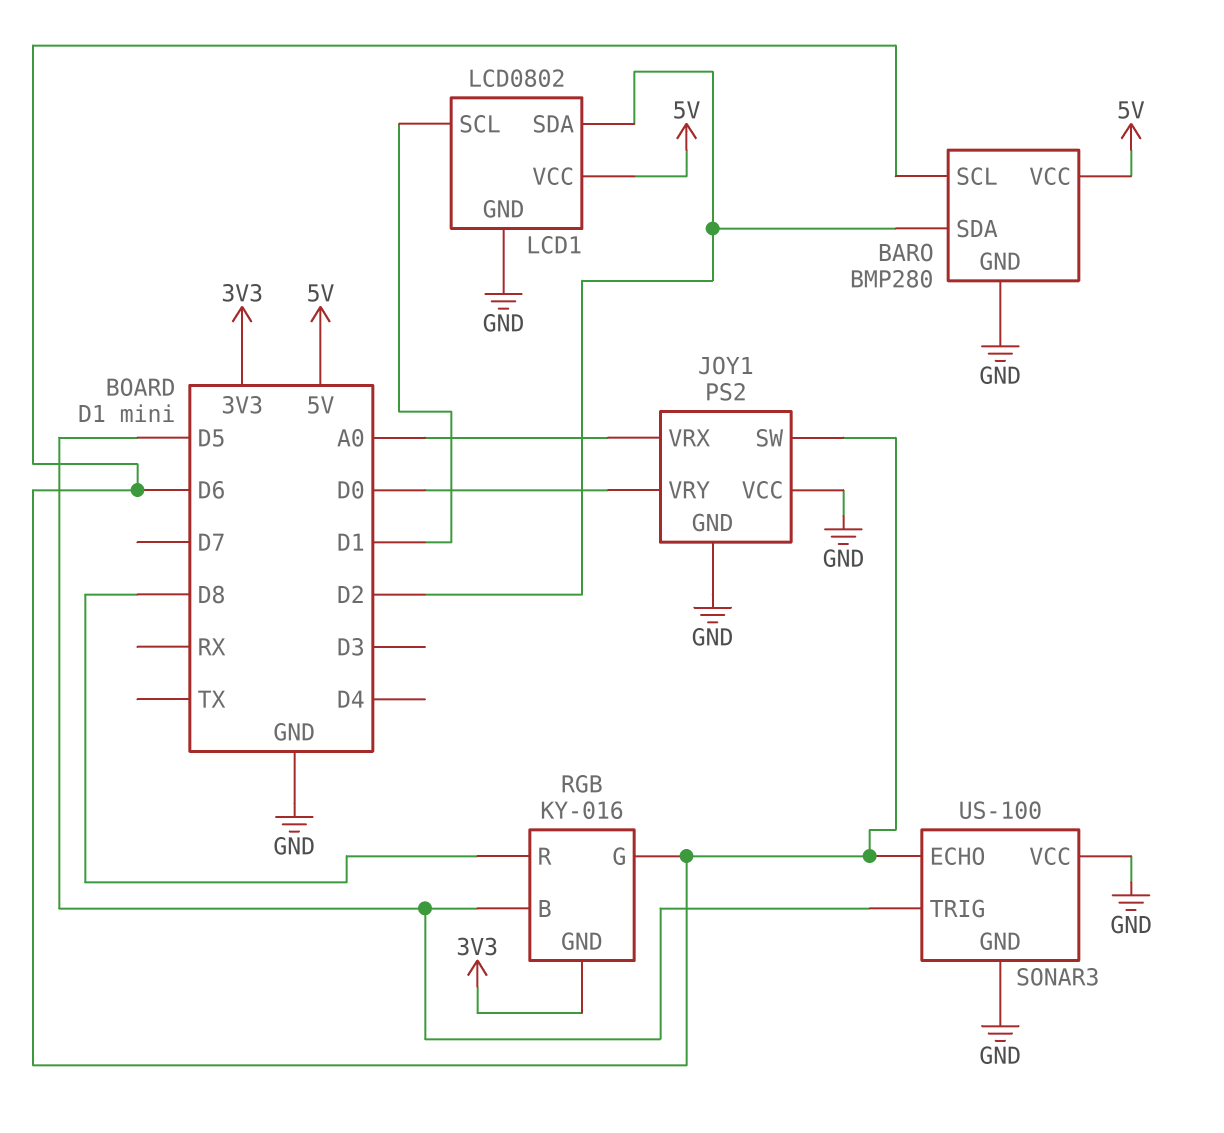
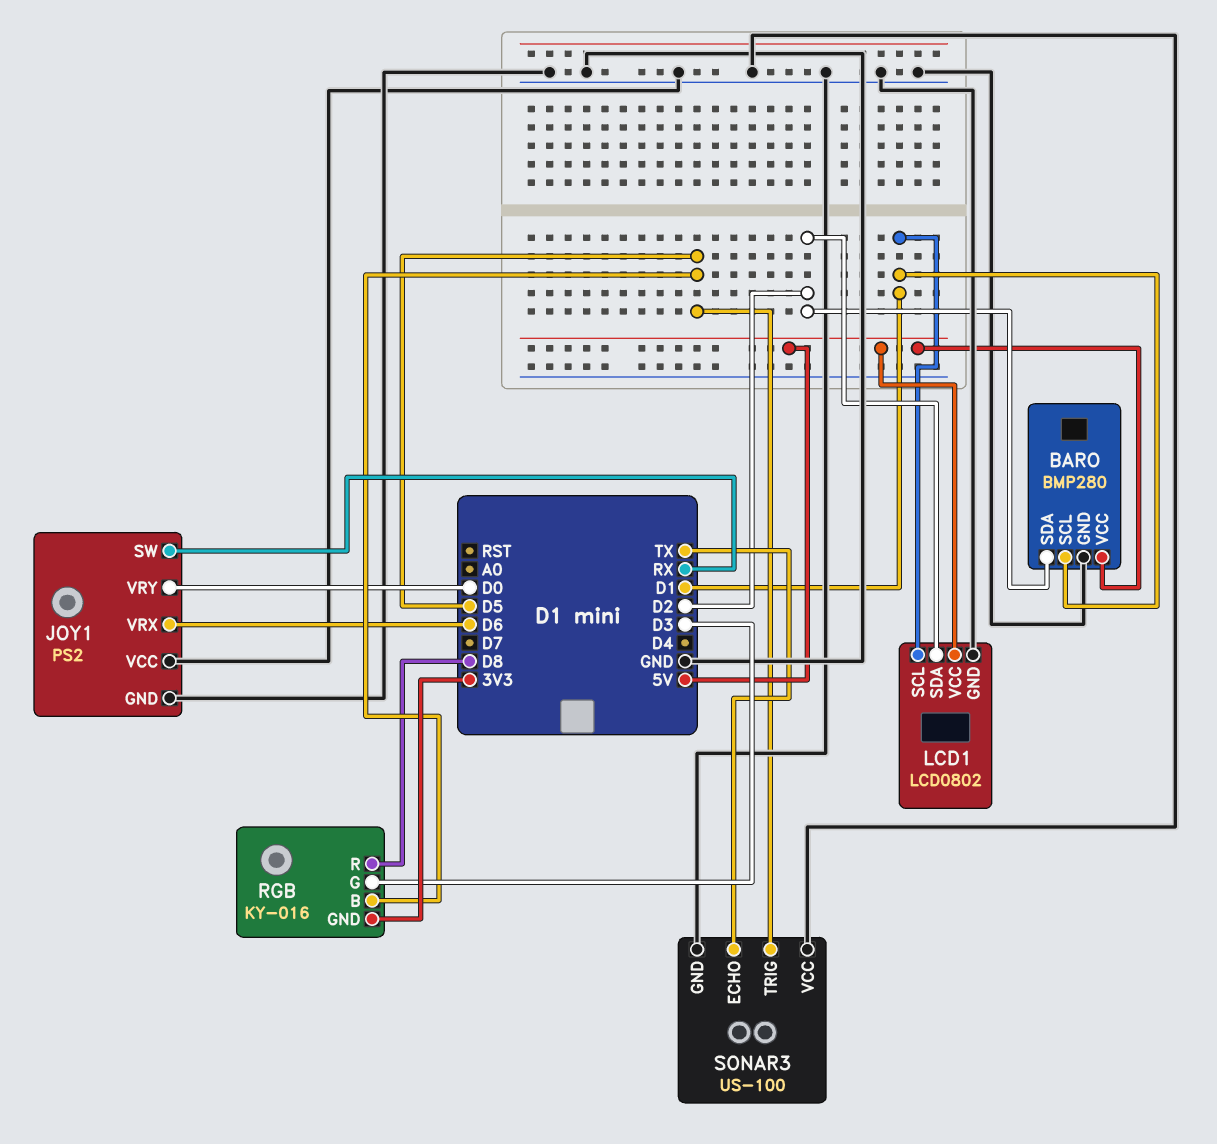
BARO pin SCL: D6 -> D1
JOY1 pin SW: D6 -> RX
JOY1 pin VRX: A0 -> D6
RGB pin G: D6 -> D3
SONAR3 pin ECHO: D6 -> TX

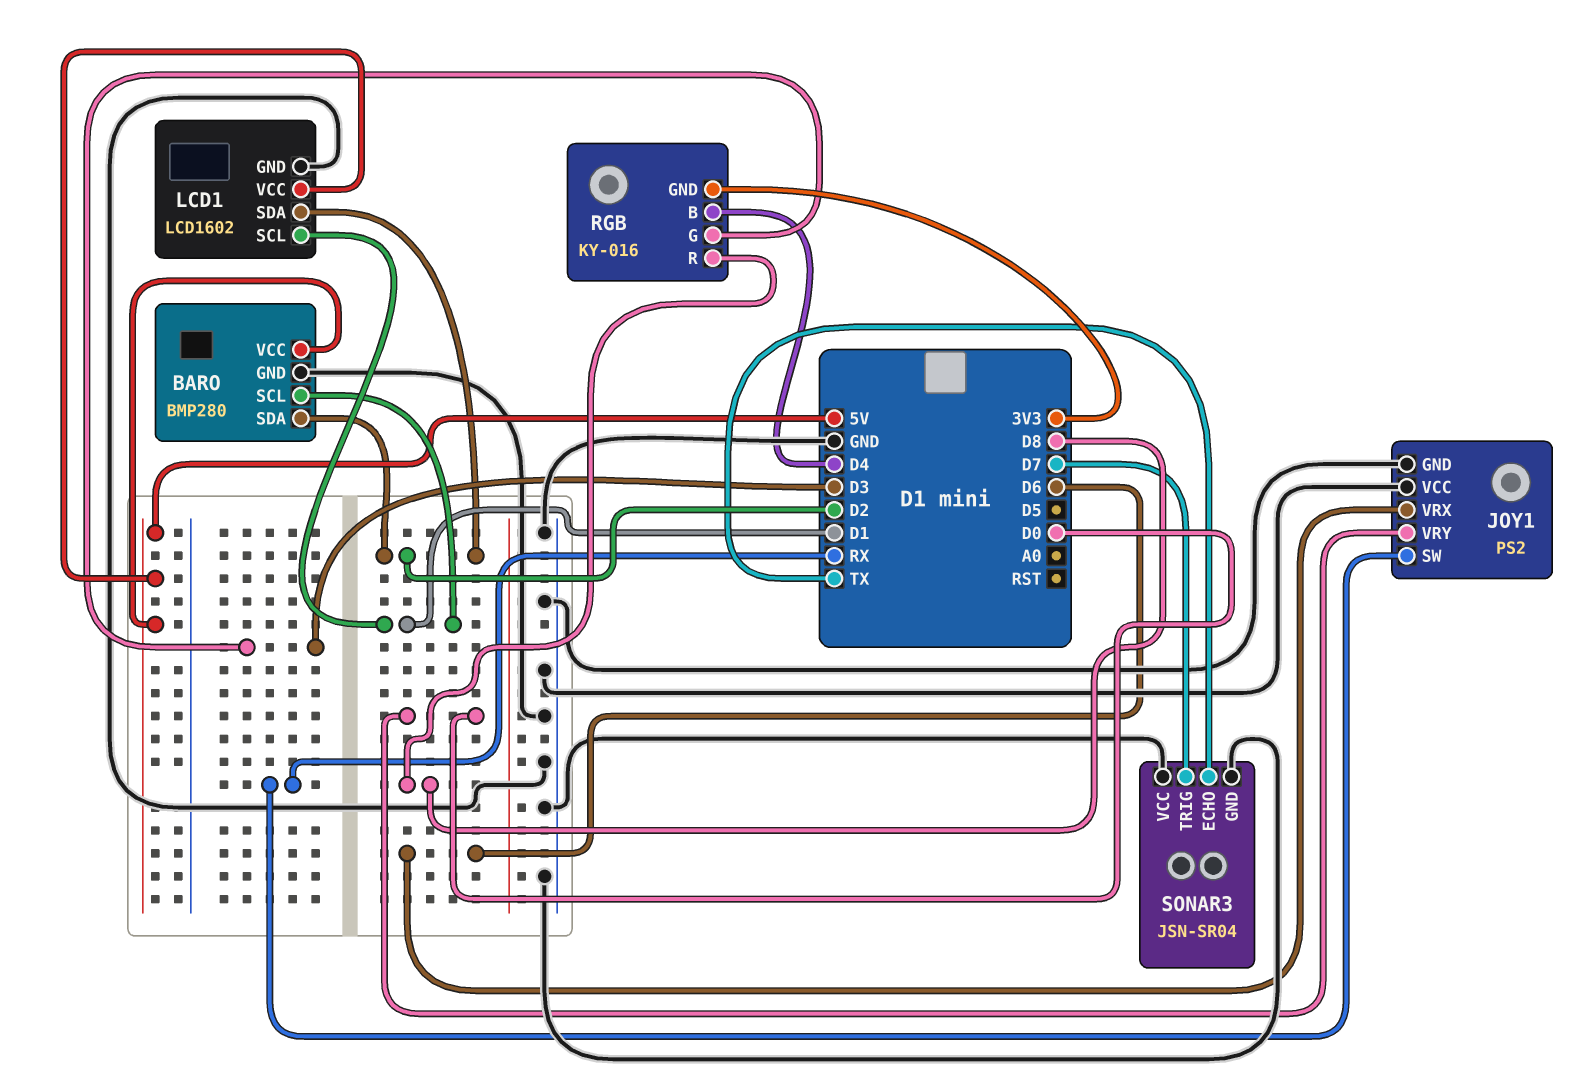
LCD1: LCD0802 -> LCD1602
RGB pin B: D5 -> D4
SONAR3: US-100 -> JSN-SR04
SONAR3 pin TRIG: D5 -> D7

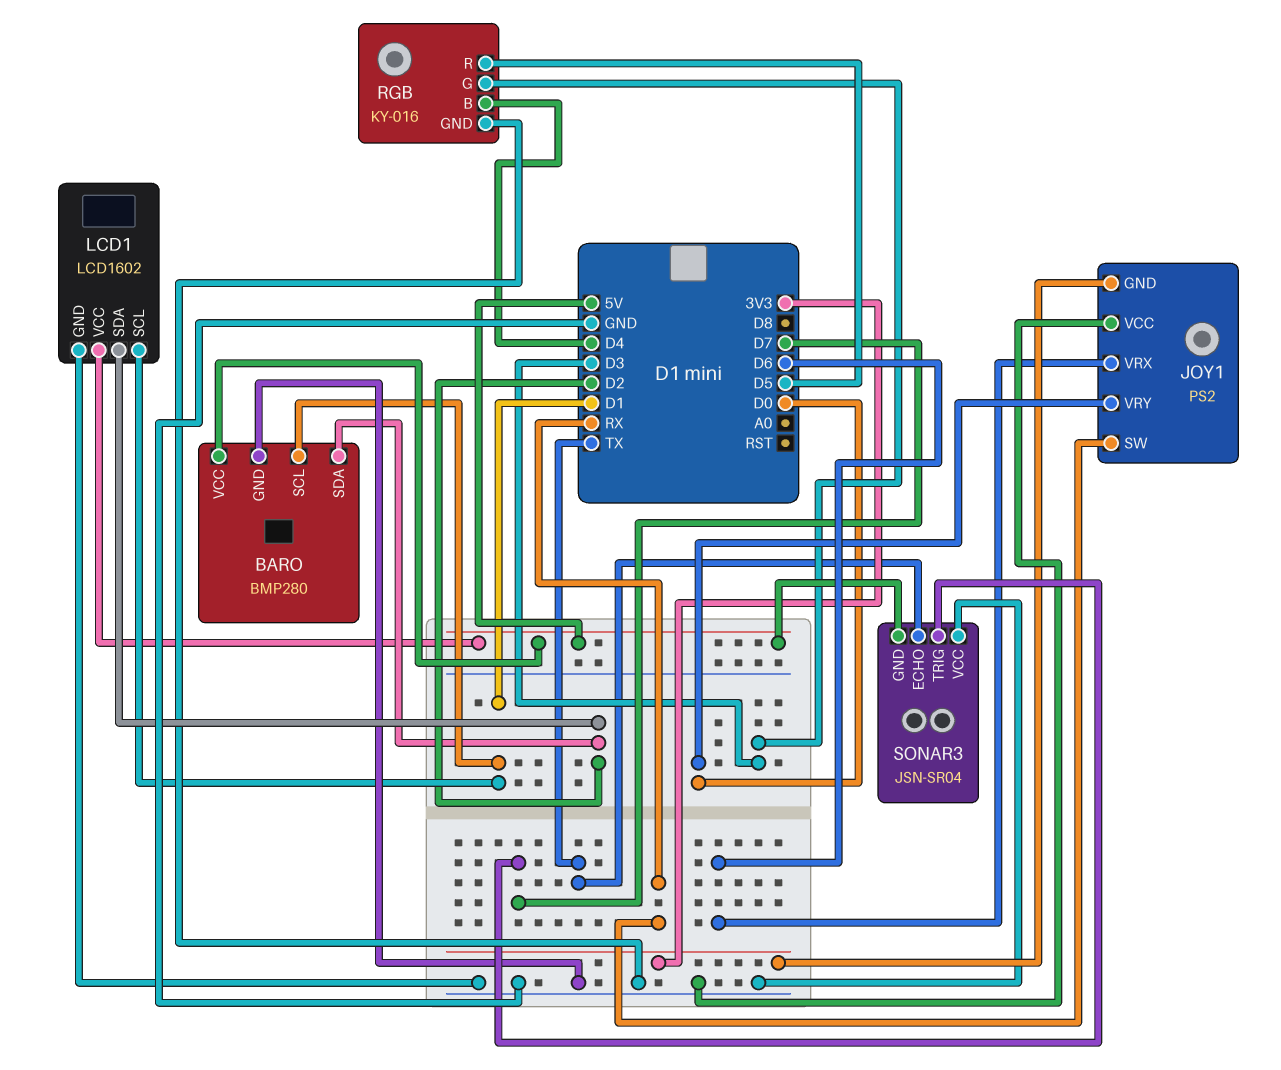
JOY1 pin GND: GND -> 3V3
RGB pin GND: 3V3 -> GND
RGB pin R: D8 -> D5
SONAR3 pin GND: GND -> 5V

